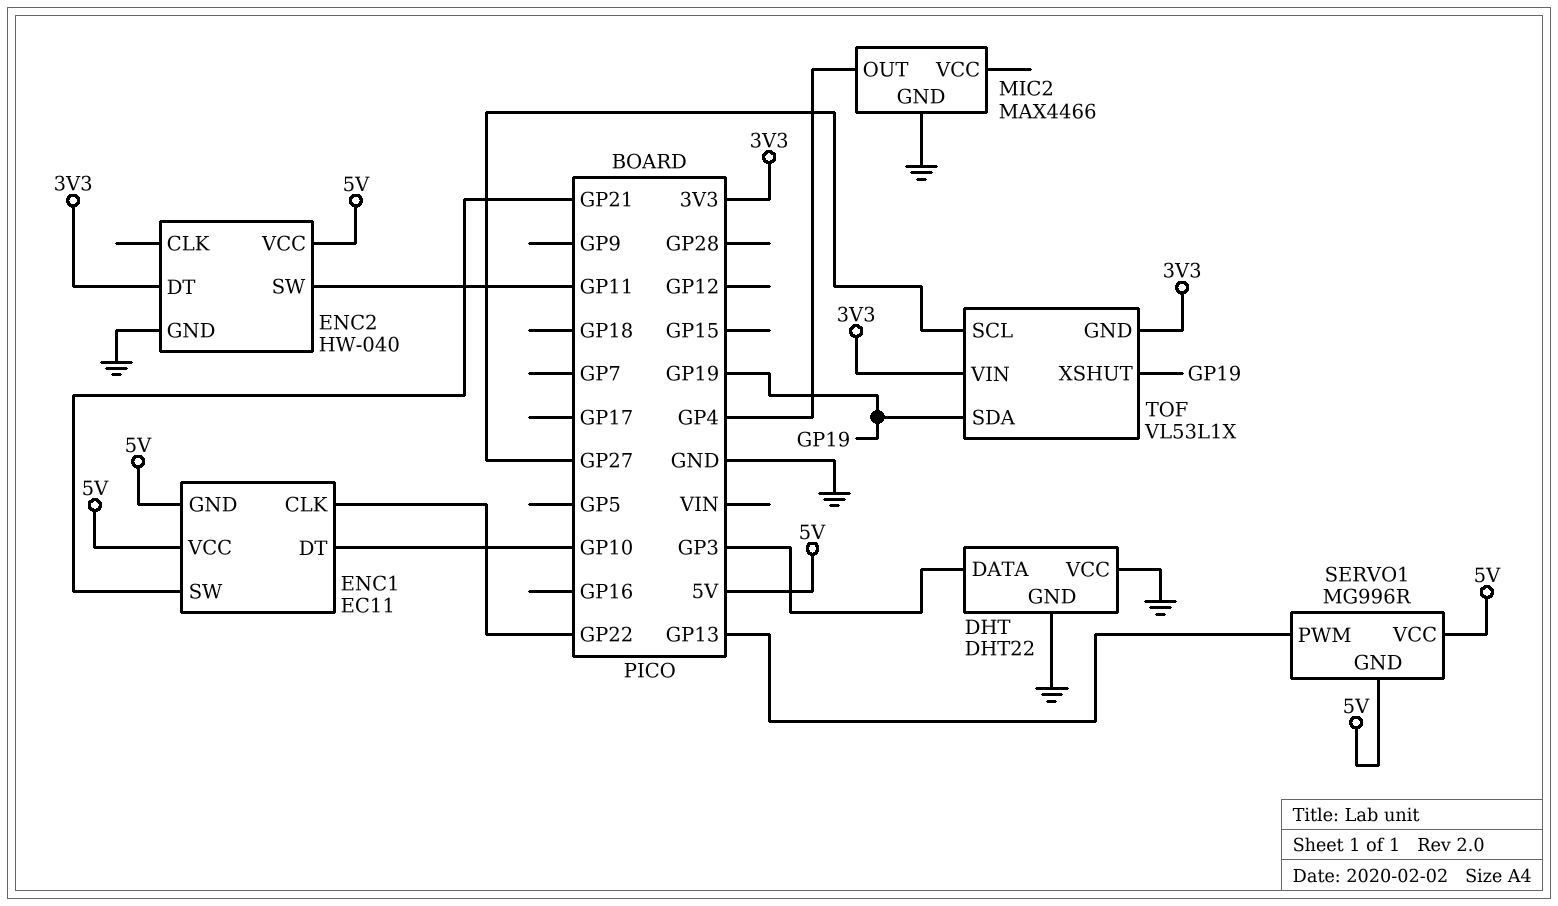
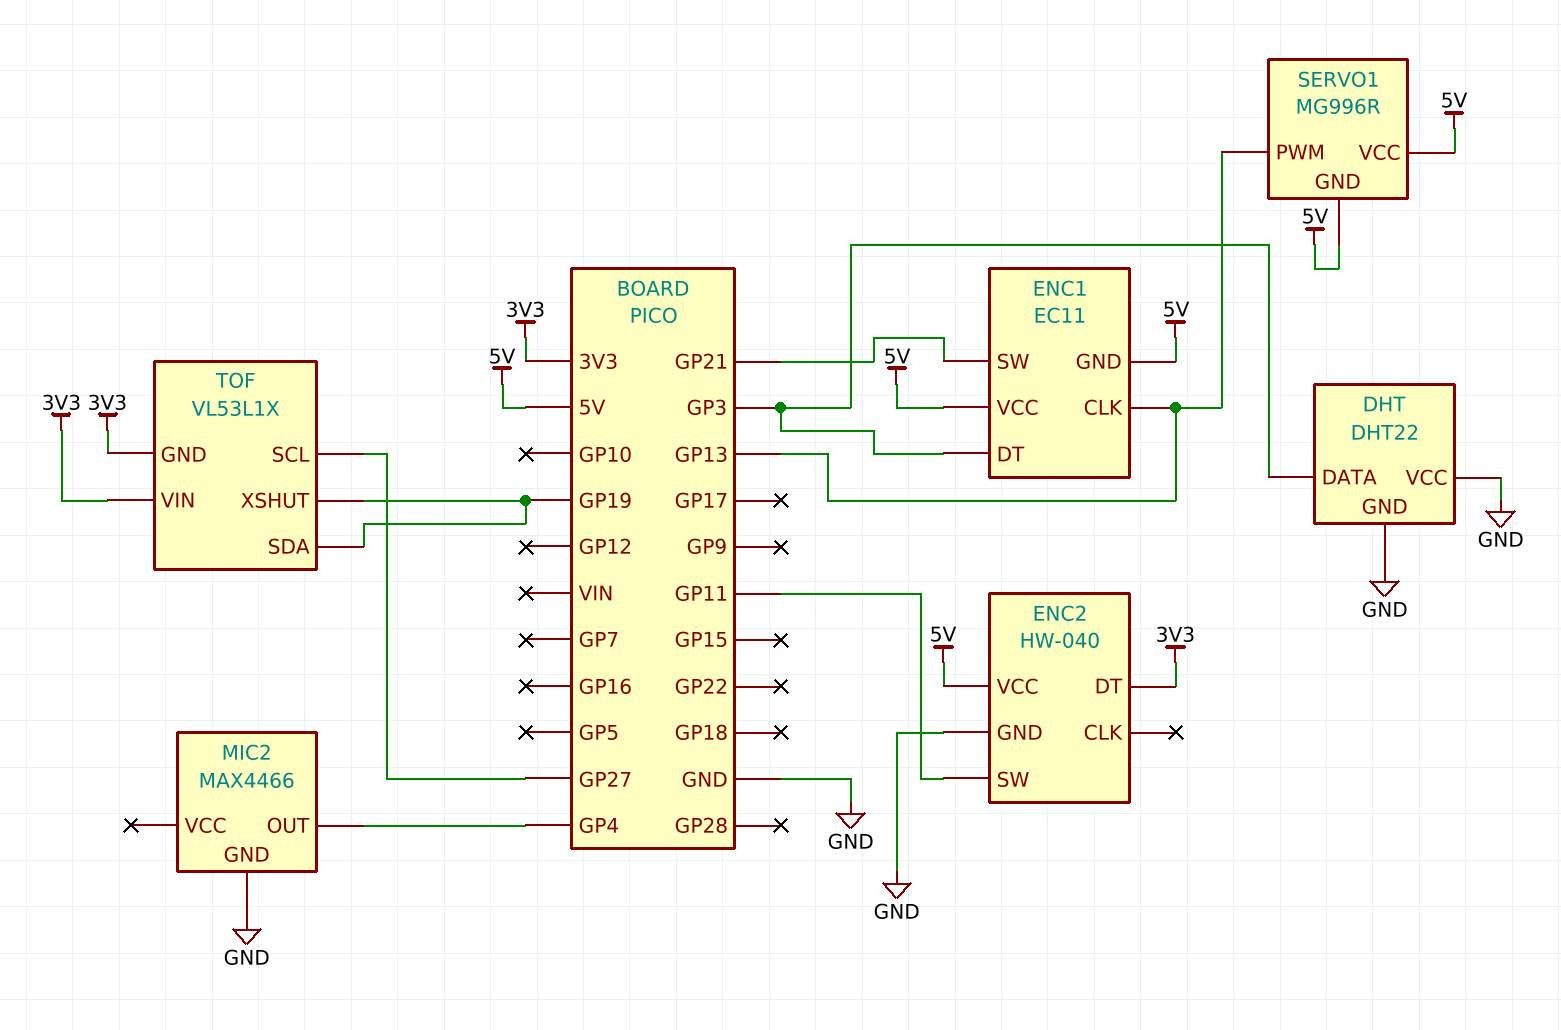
ENC1 pin CLK: GP22 -> GP13
ENC1 pin DT: GP10 -> GP3

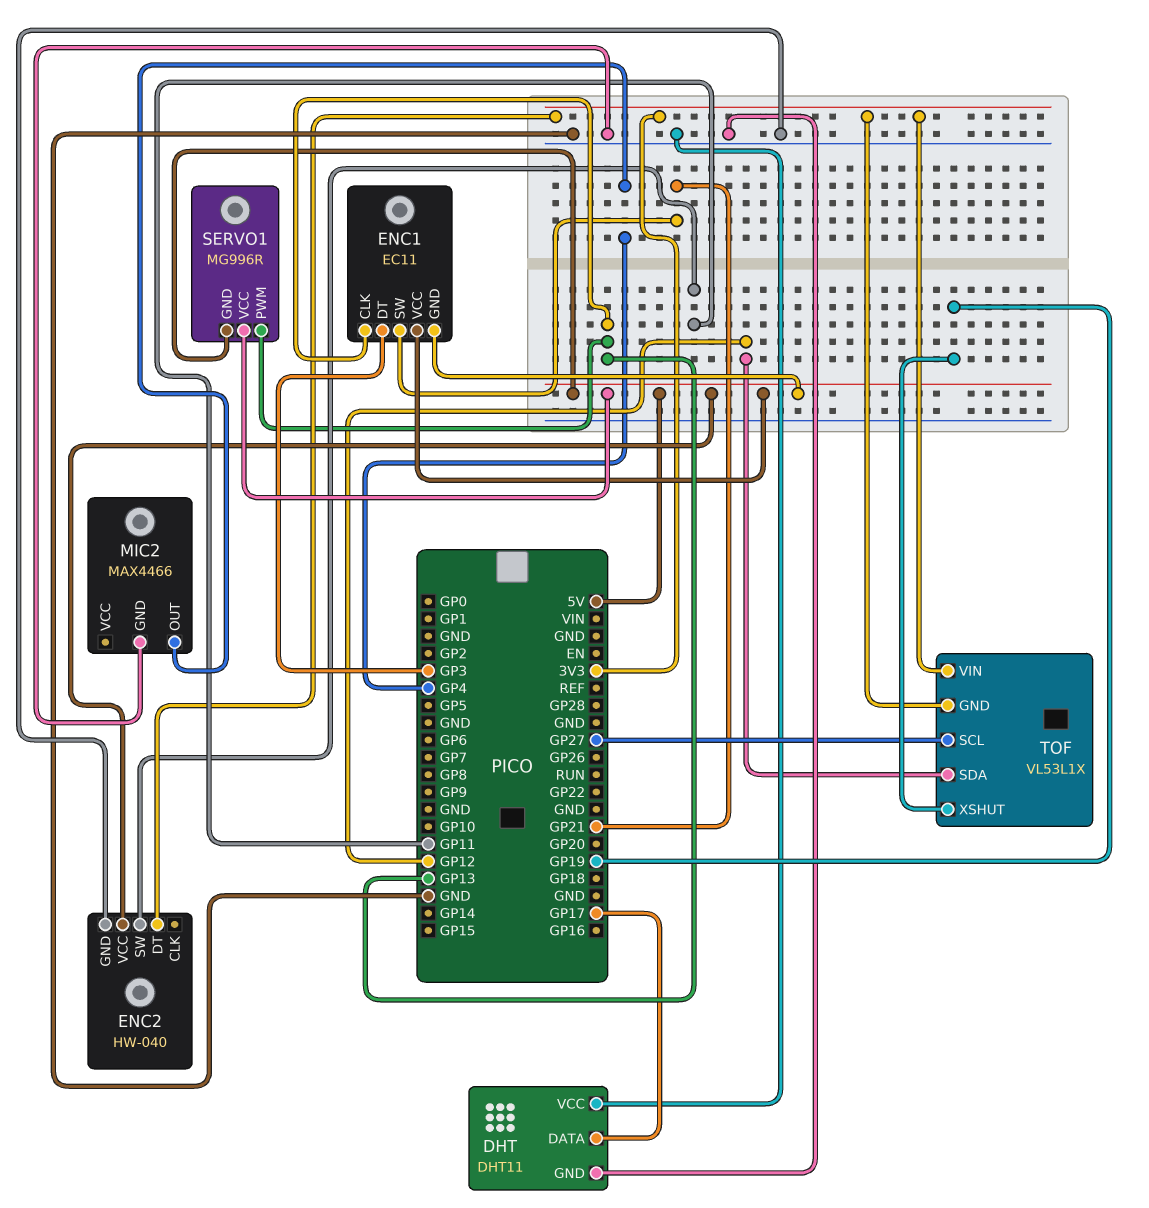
DHT: DHT22 -> DHT11
DHT pin DATA: GP3 -> GP17
TOF pin SDA: GP19 -> GP12

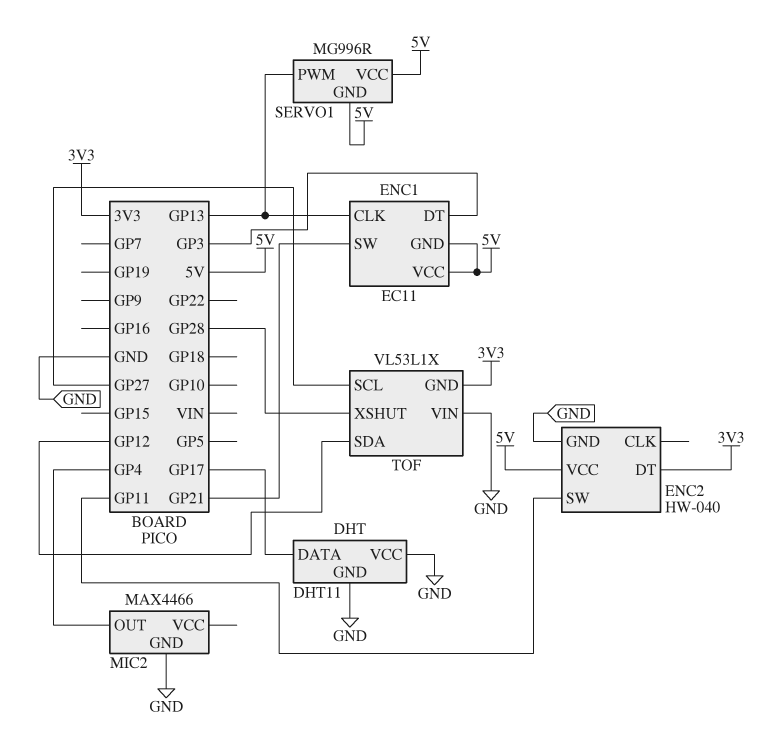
TOF pin VIN: 3V3 -> GND
TOF pin XSHUT: GP19 -> GP28

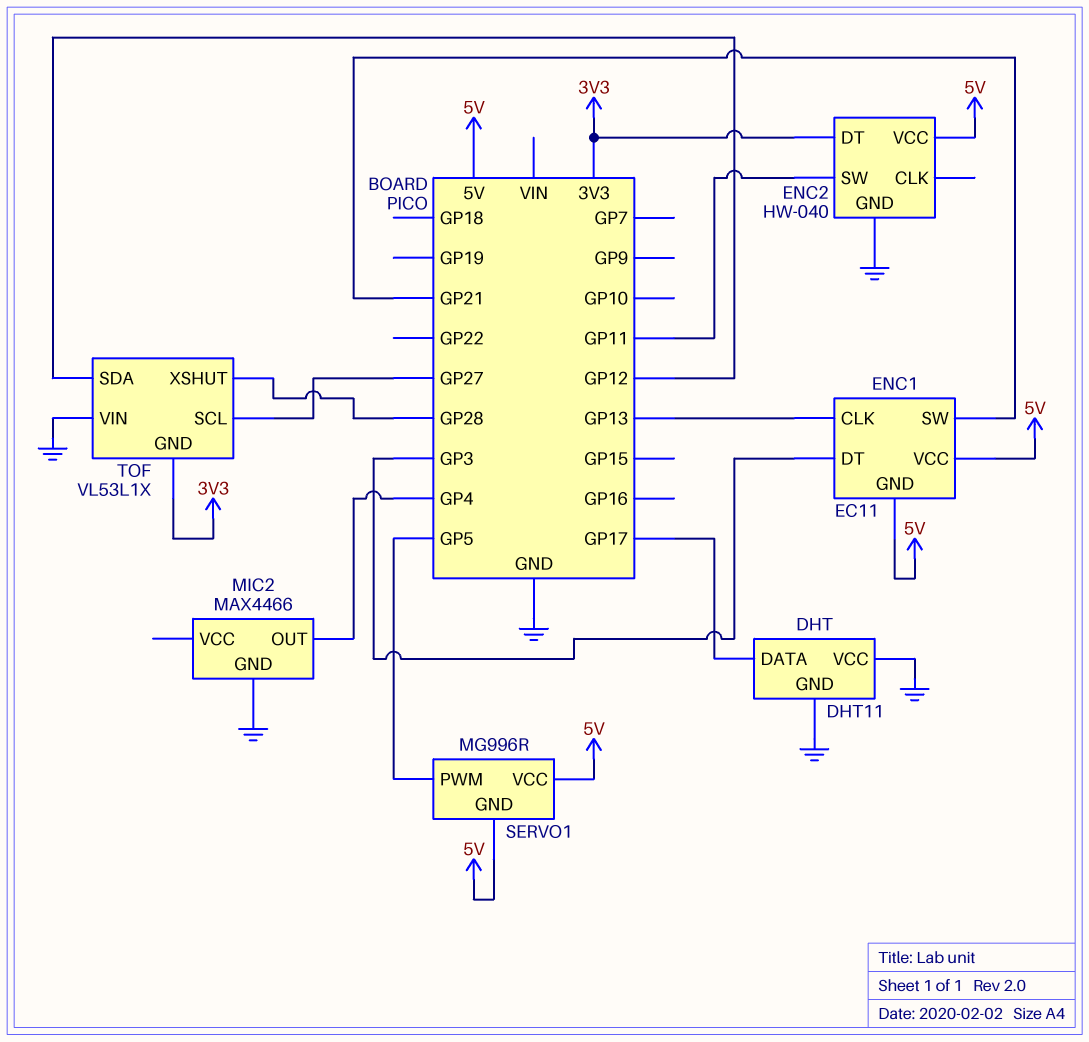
SERVO1 pin PWM: GP13 -> GP5

